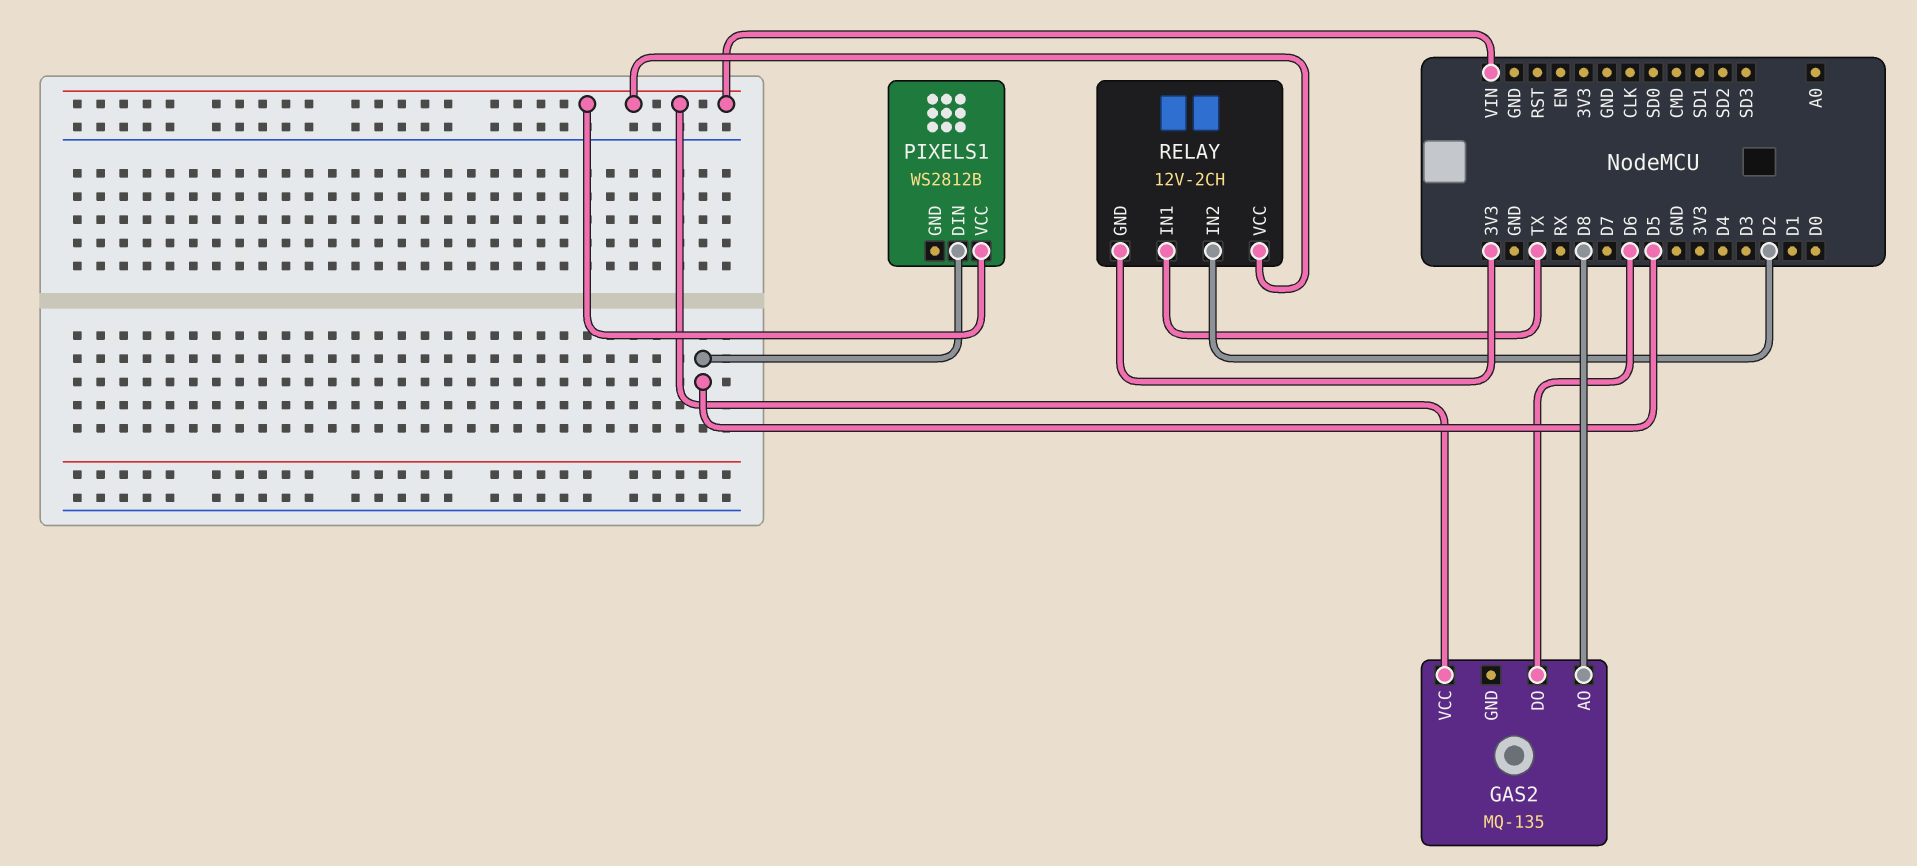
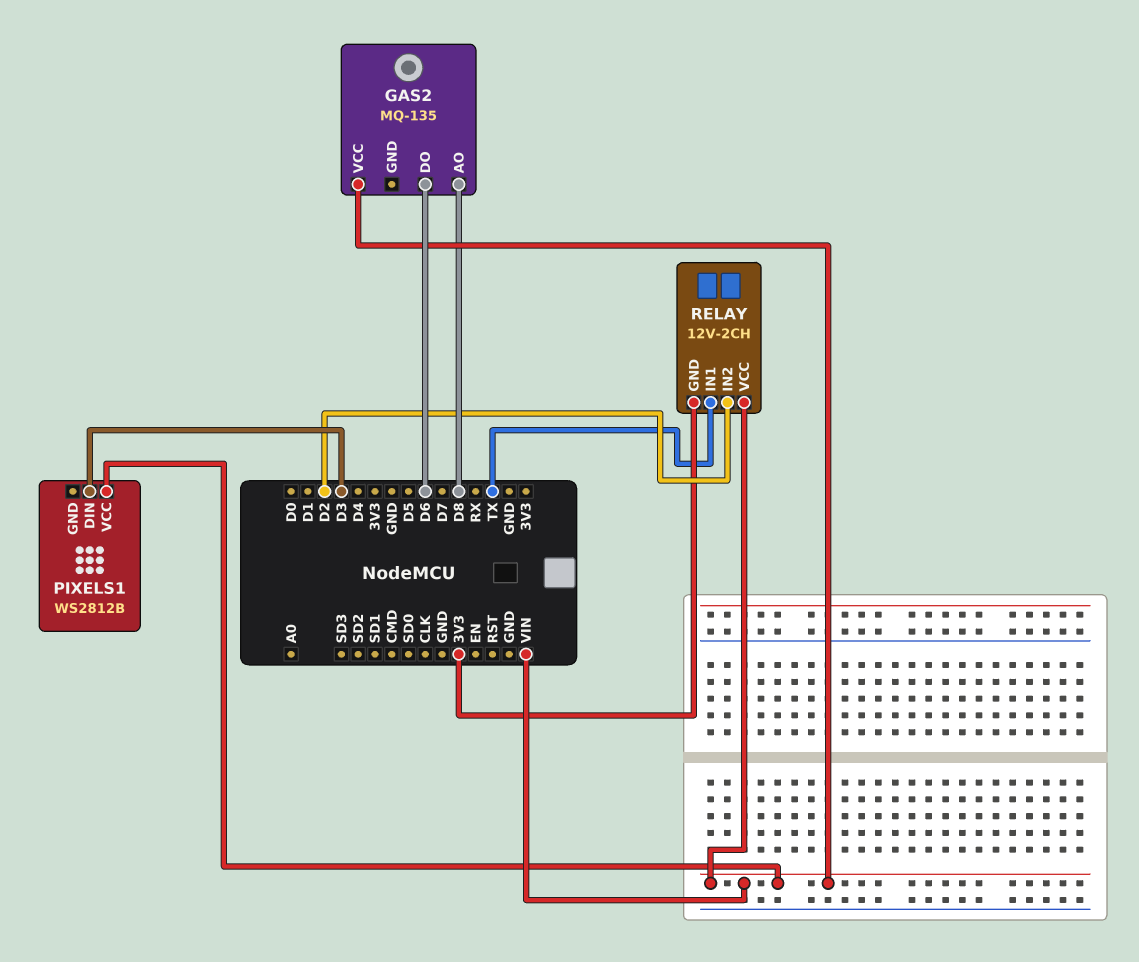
PIXELS1 pin DIN: D5 -> D3

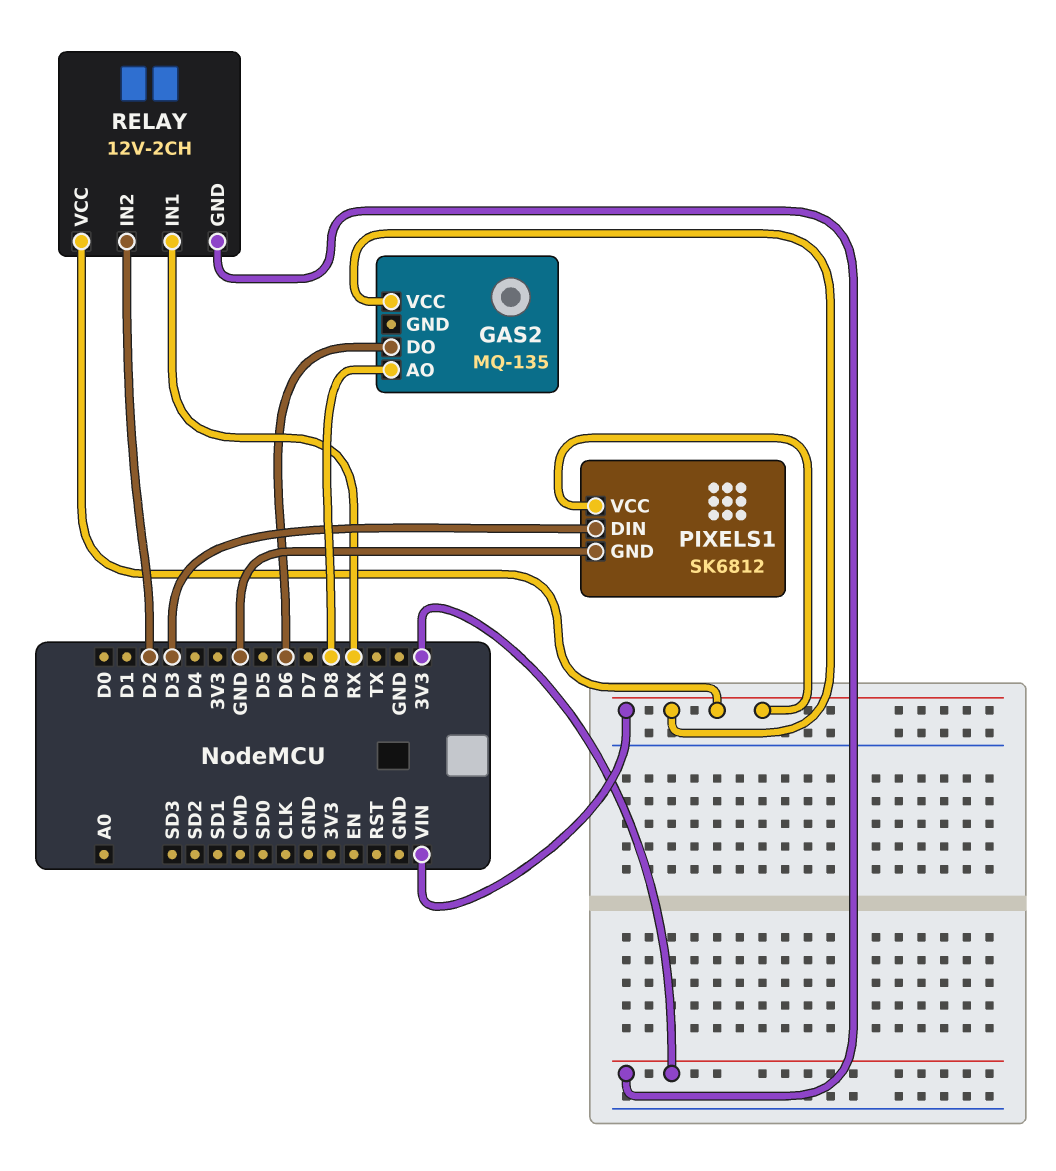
PIXELS1: WS2812B -> SK6812
PIXELS1 pin GND: none -> GND
RELAY pin IN1: TX -> RX

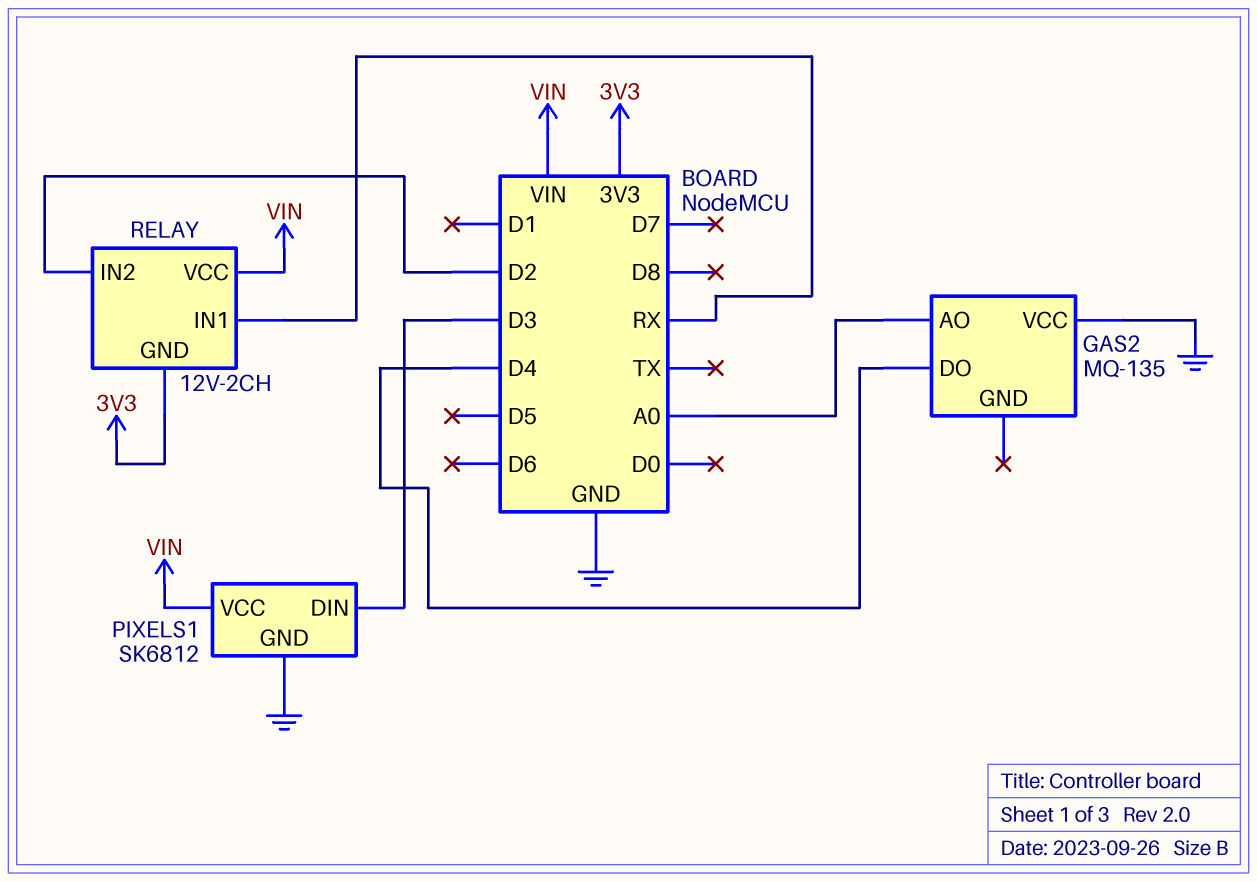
GAS2 pin AO: D8 -> A0
GAS2 pin DO: D6 -> D4
GAS2 pin VCC: VIN -> GND

